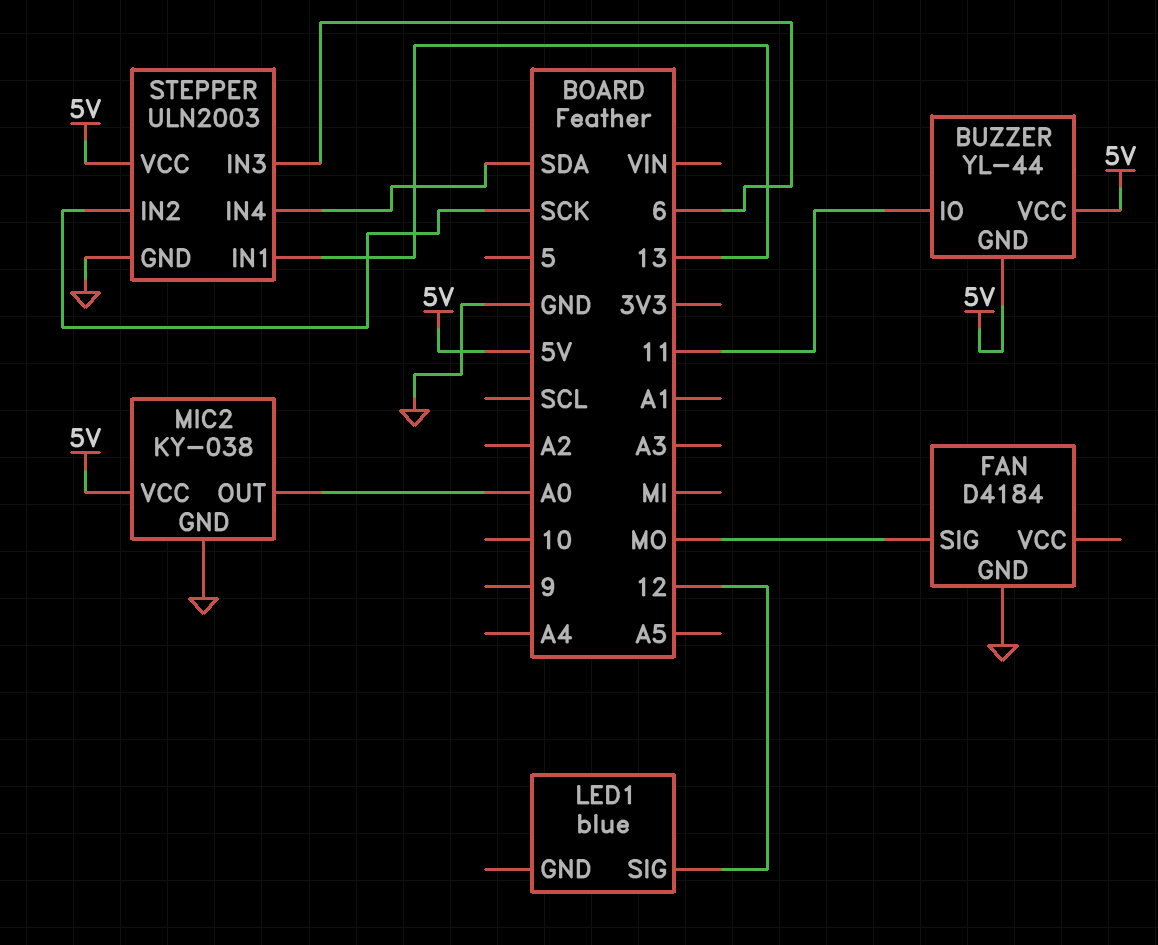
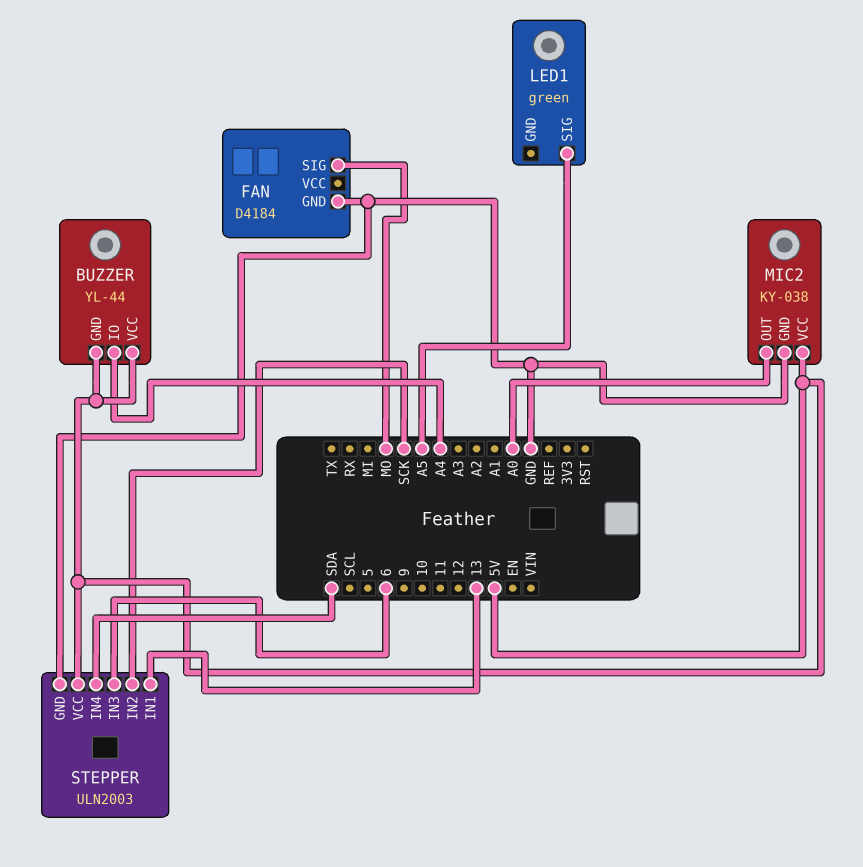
BUZZER pin IO: 11 -> A4
LED1: blue -> green
LED1 pin SIG: 12 -> A5

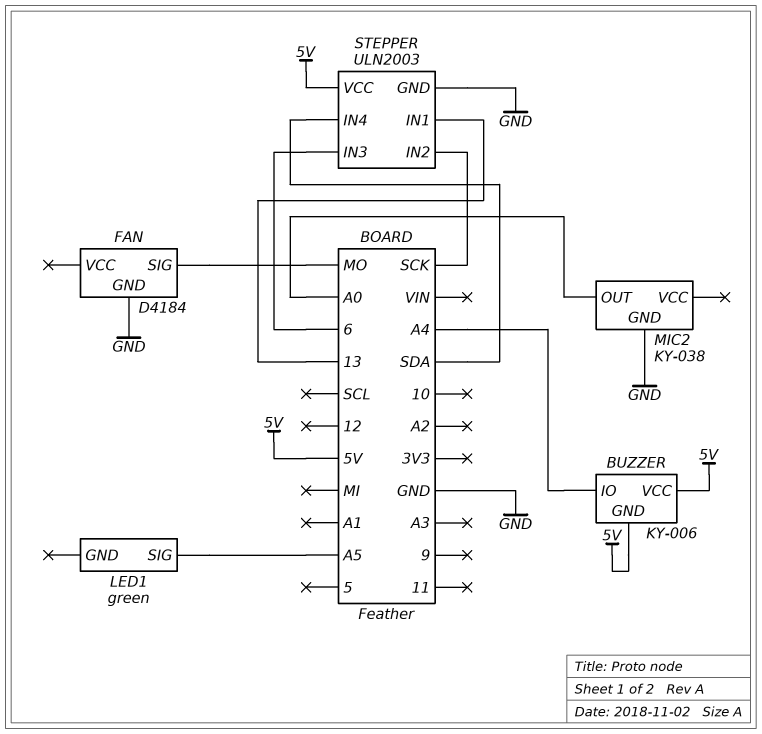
BUZZER: YL-44 -> KY-006
MIC2 pin VCC: 5V -> none

